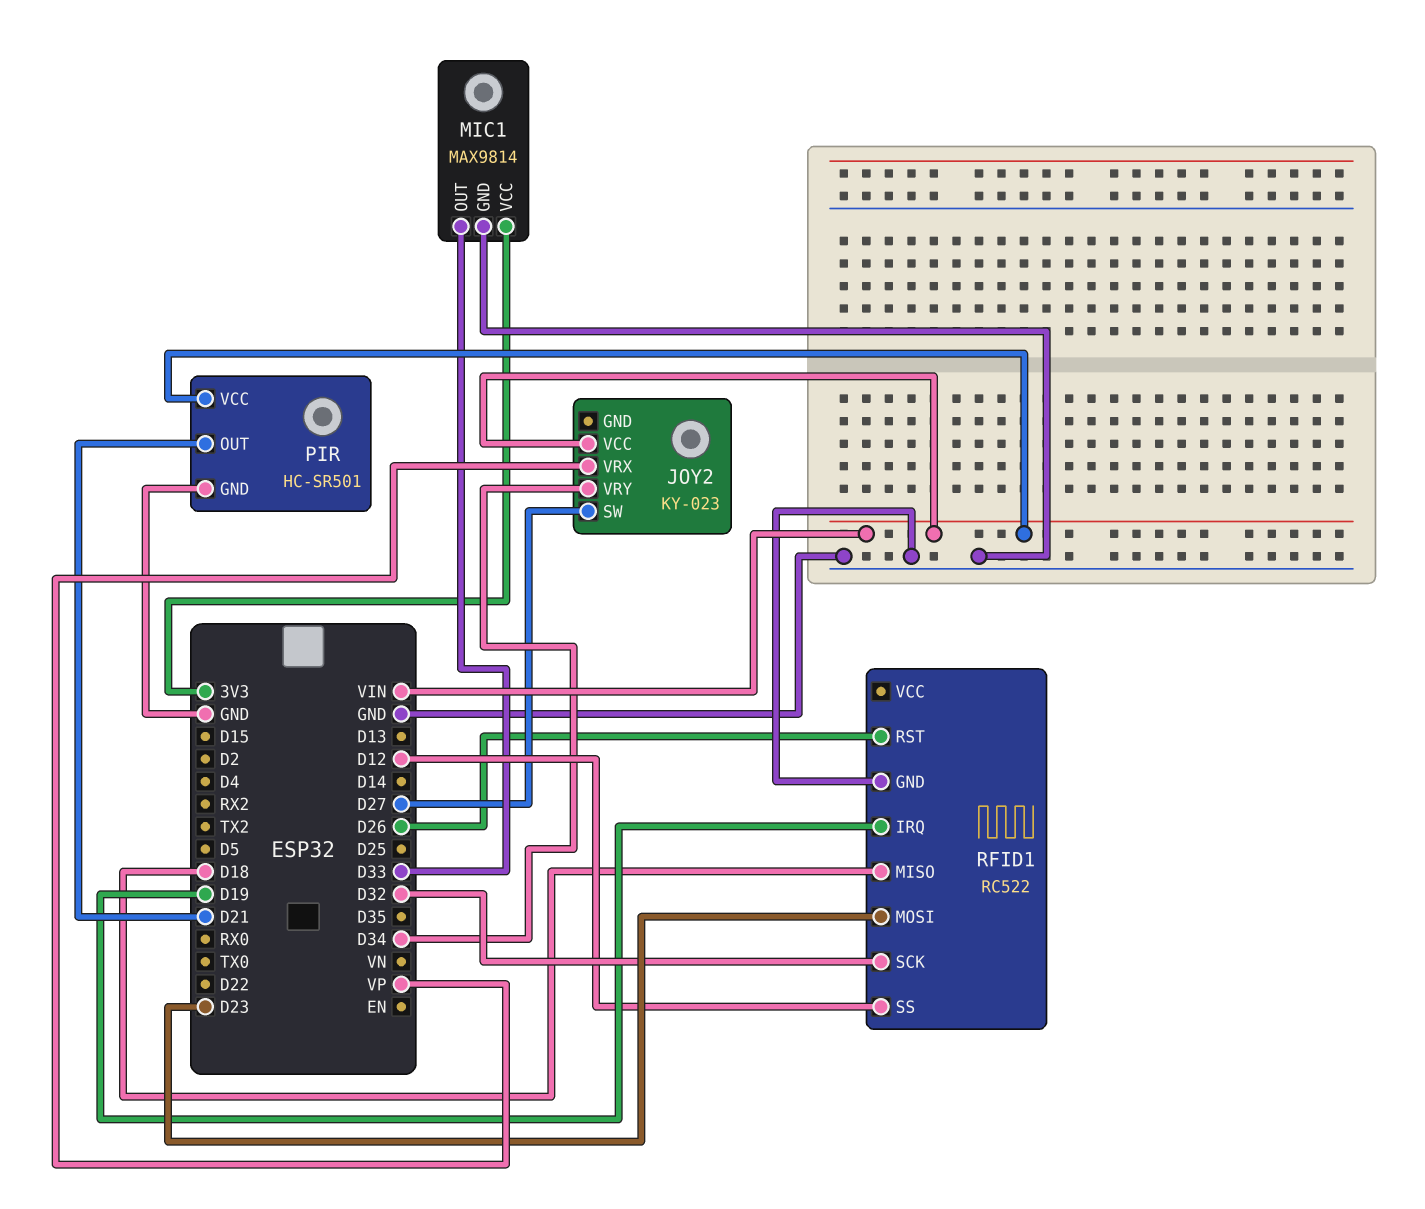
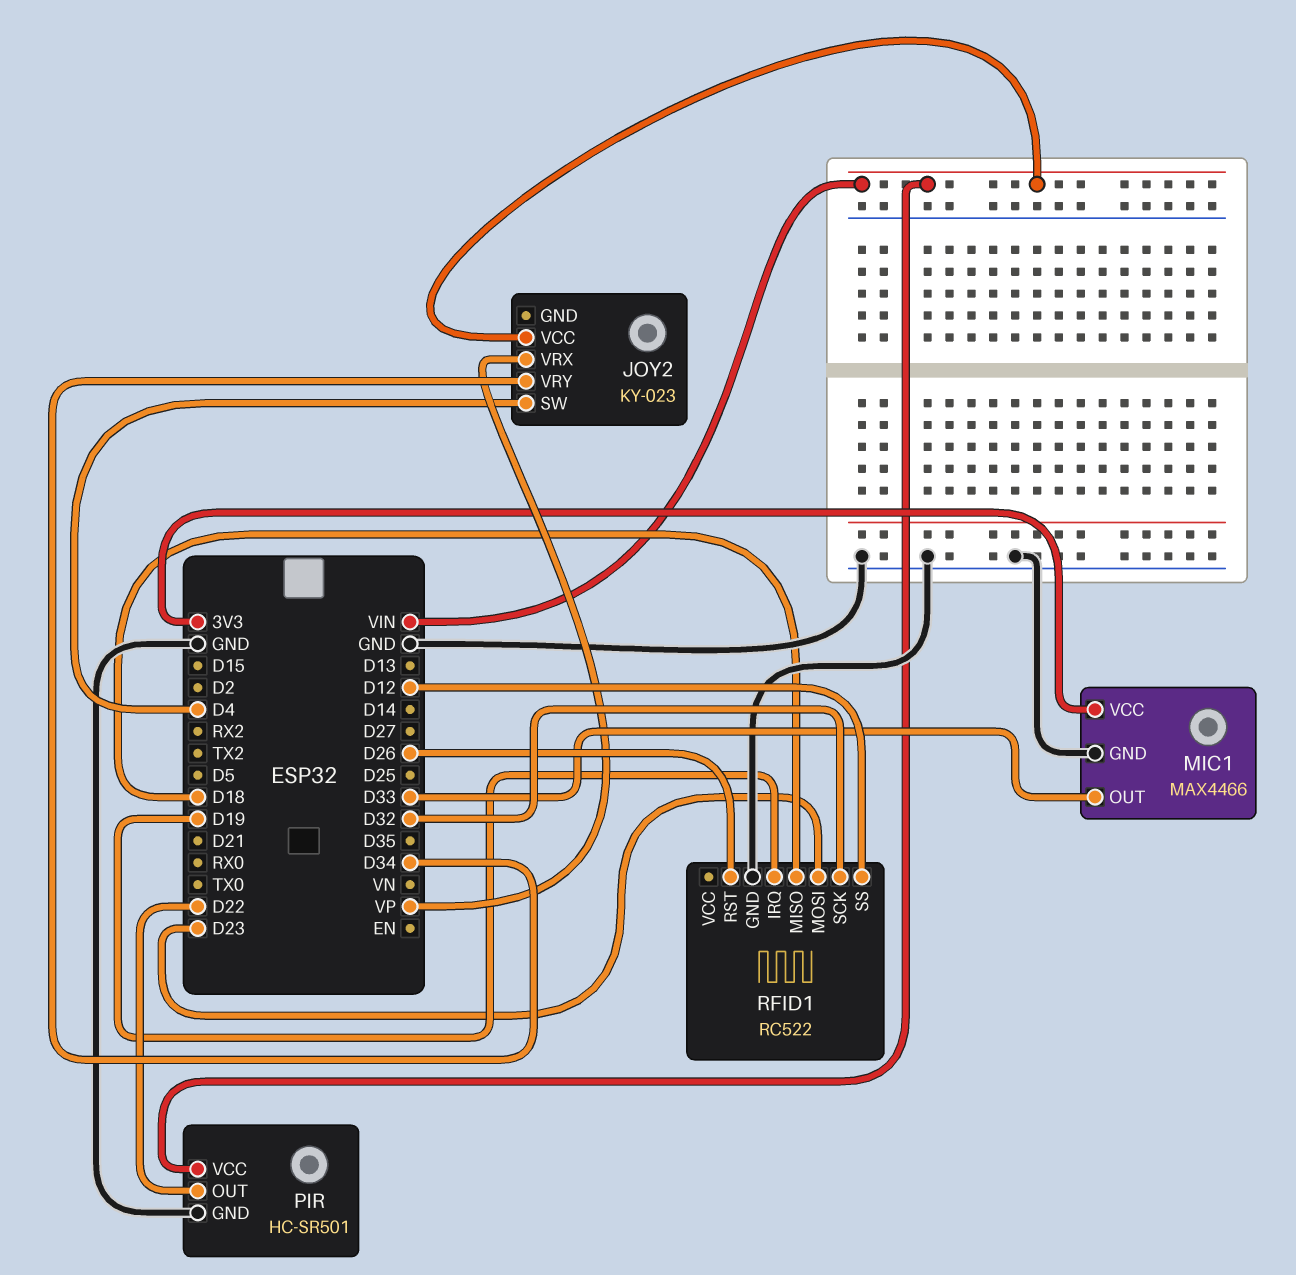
JOY2 pin SW: D27 -> D4
MIC1: MAX9814 -> MAX4466
PIR pin OUT: D21 -> D22

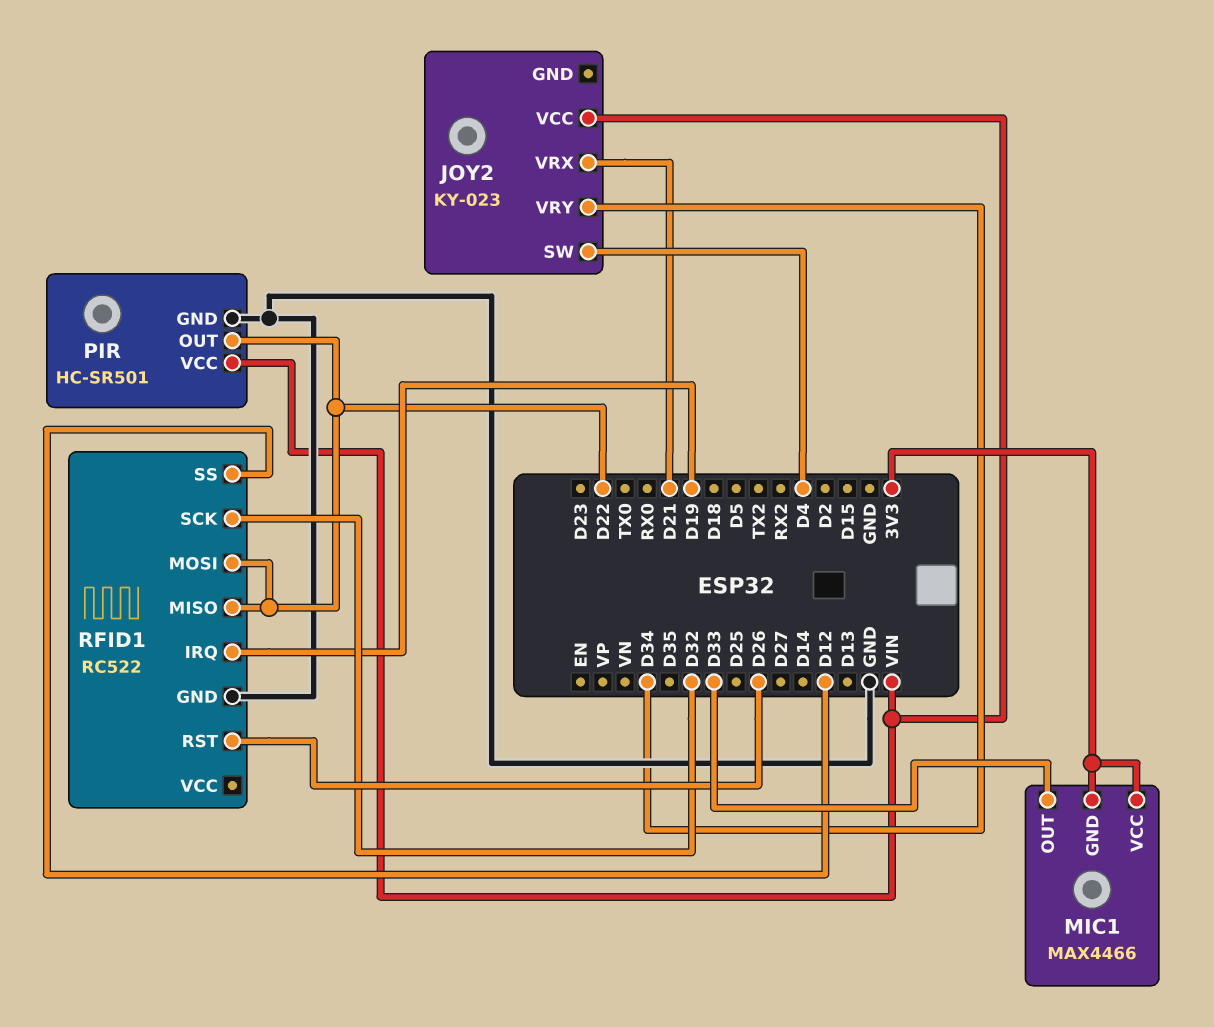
JOY2 pin VRX: VP -> D21
MIC1 pin GND: GND -> 3V3
RFID1 pin MISO: D18 -> D22
RFID1 pin MOSI: D23 -> D22

